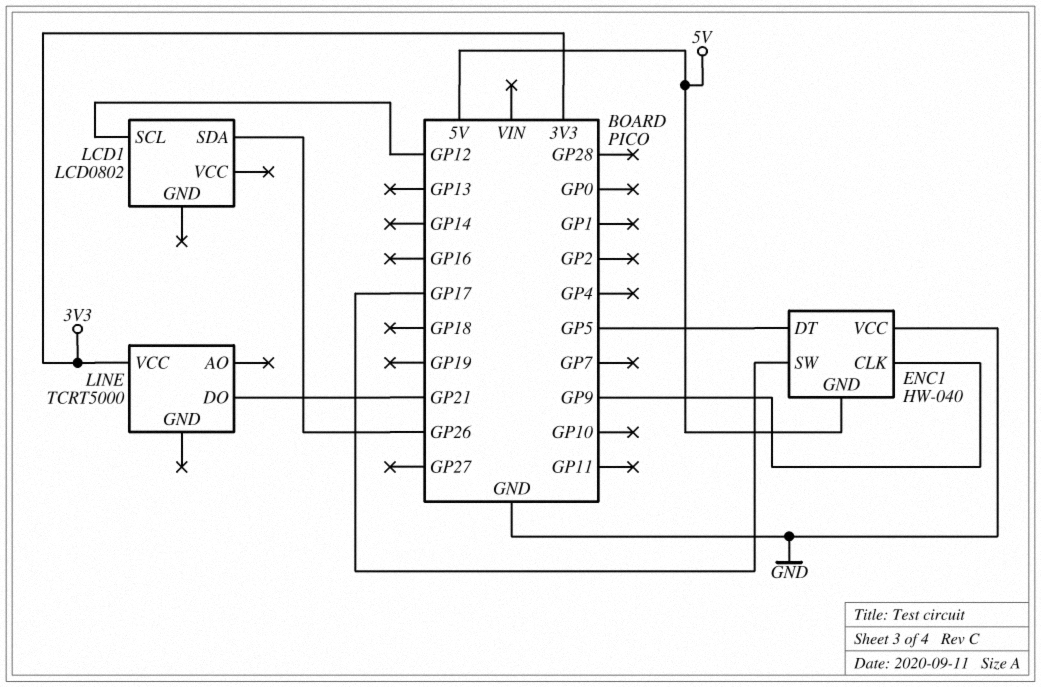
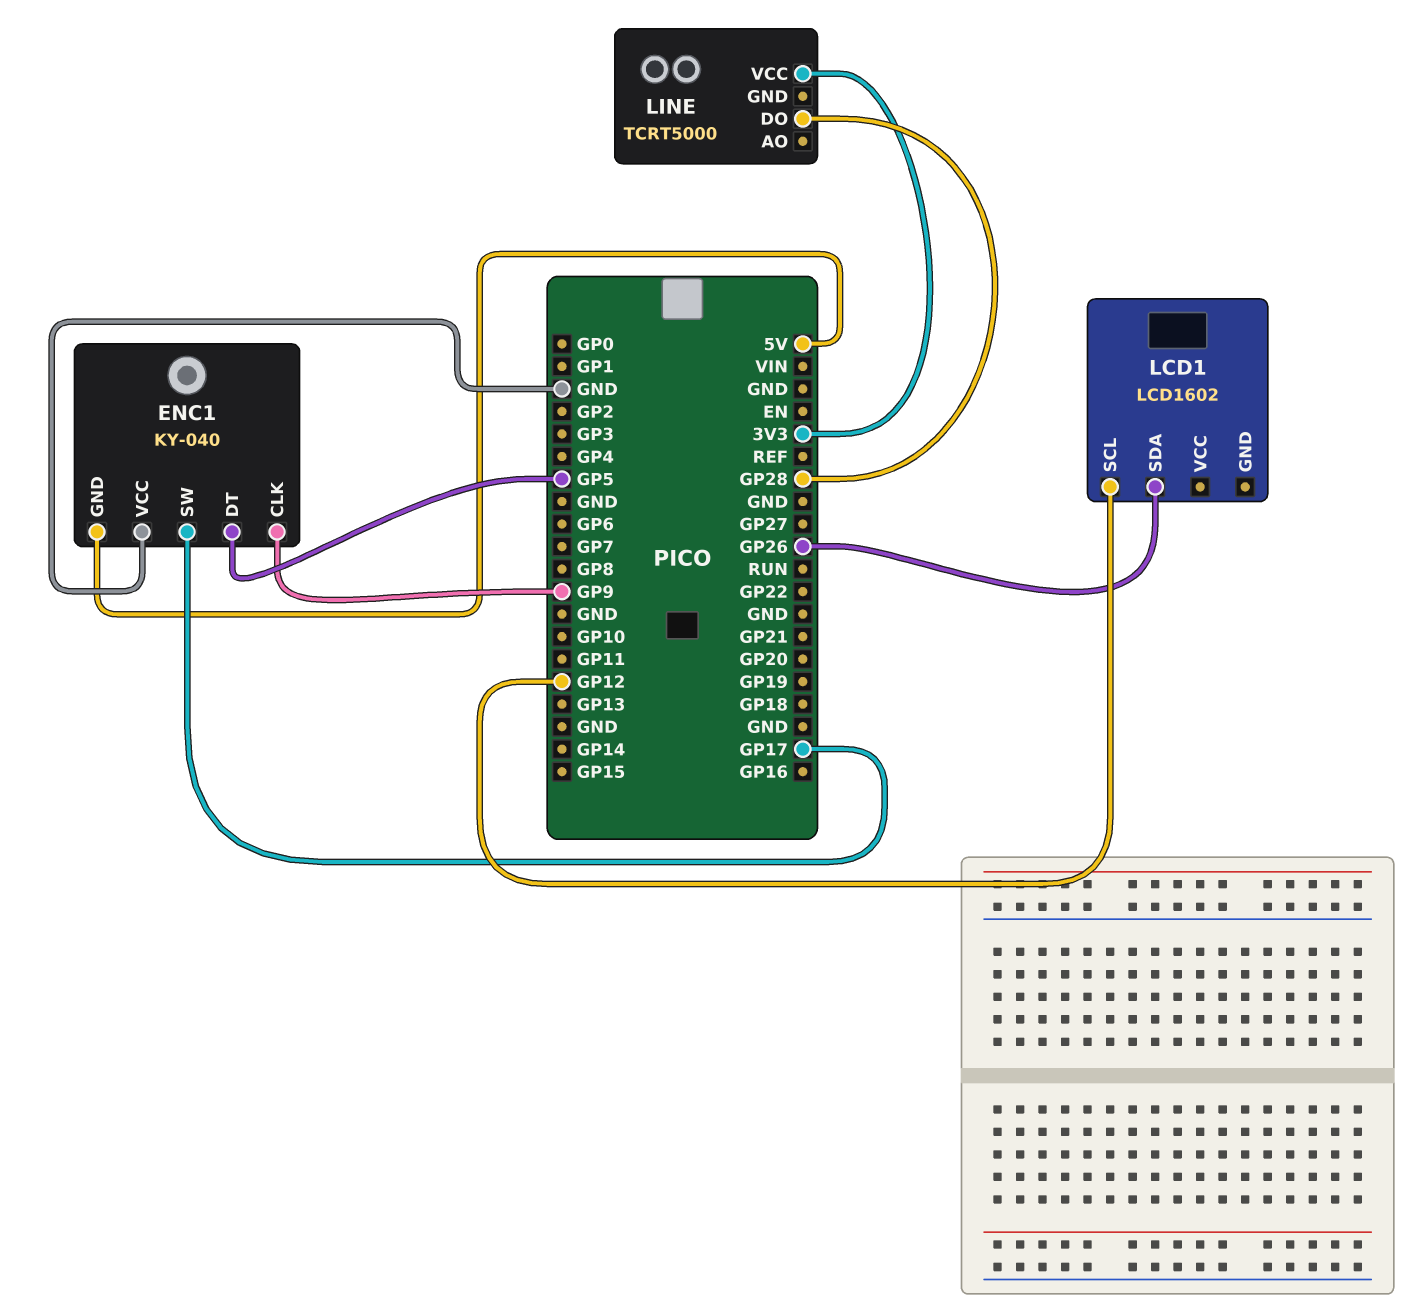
ENC1: HW-040 -> KY-040
LCD1: LCD0802 -> LCD1602
LINE pin DO: GP21 -> GP28

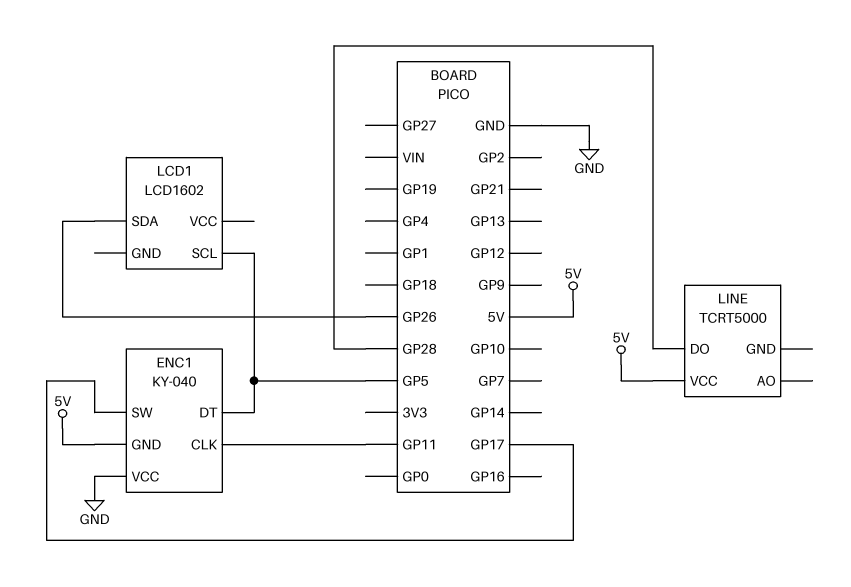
ENC1 pin CLK: GP9 -> GP11
LCD1 pin SCL: GP12 -> GP5
LINE pin VCC: 3V3 -> 5V

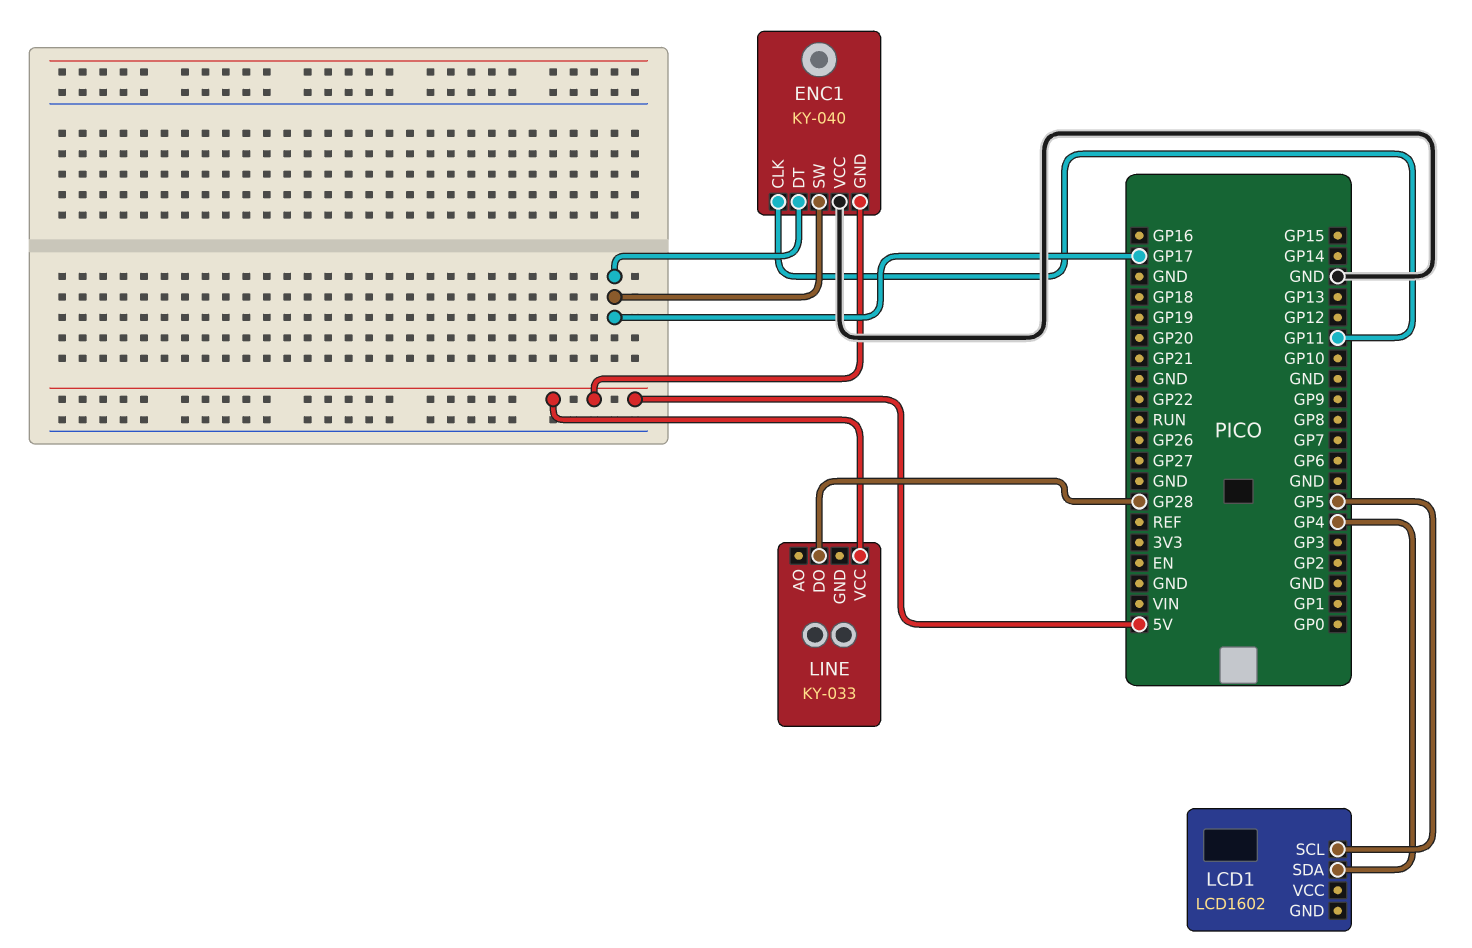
ENC1 pin DT: GP5 -> GP17
LCD1 pin SDA: GP26 -> GP4
LINE: TCRT5000 -> KY-033

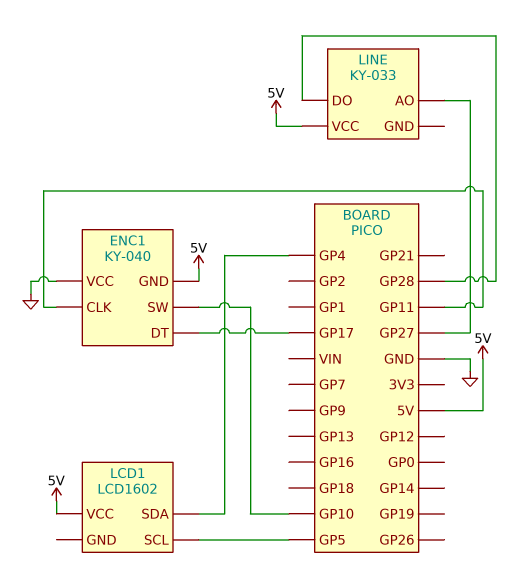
ENC1 pin SW: GP17 -> GP10
LCD1 pin VCC: none -> 5V
LINE pin AO: none -> GP27

